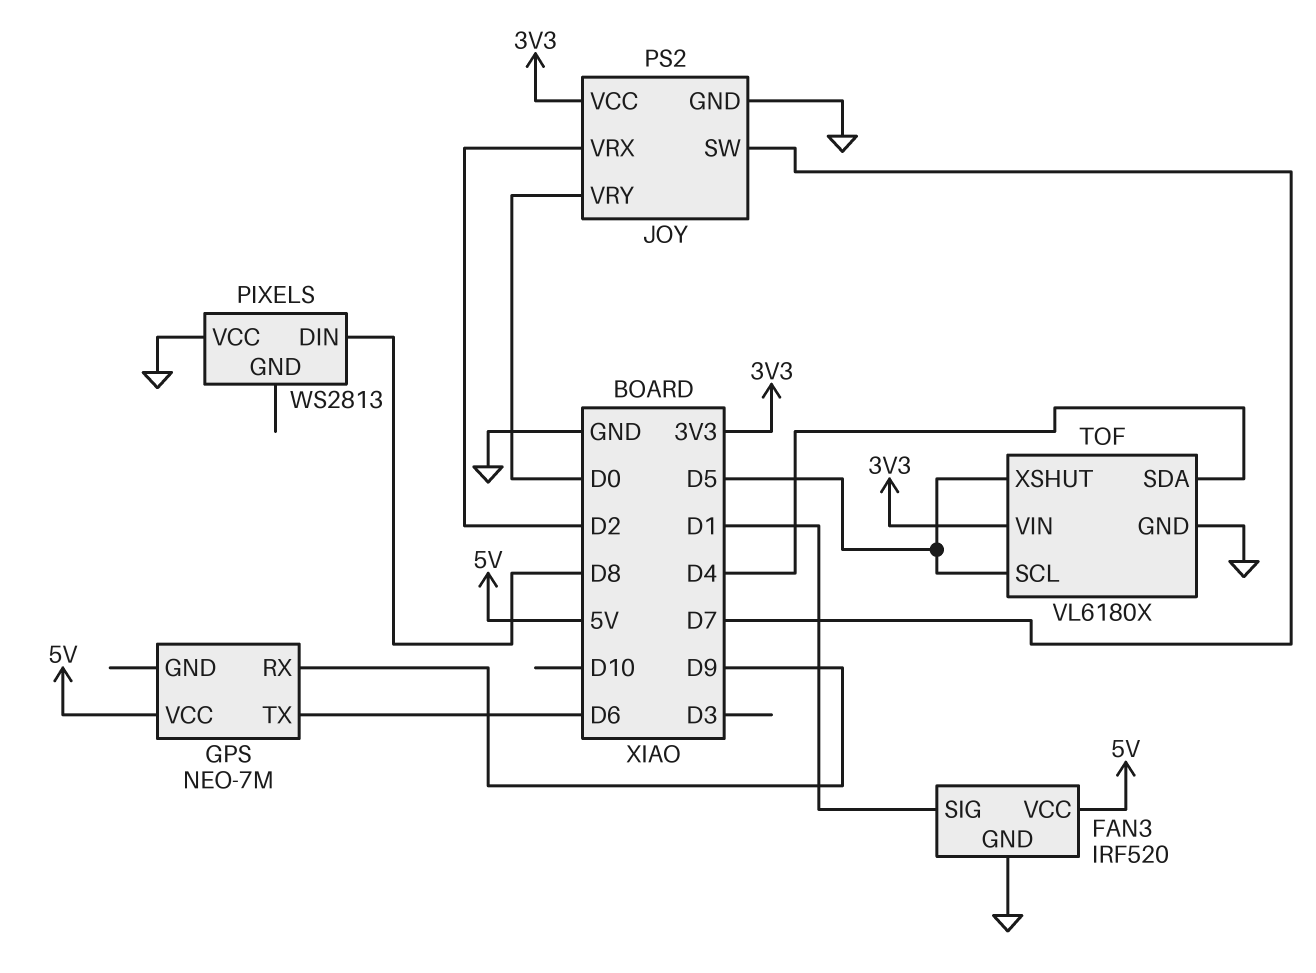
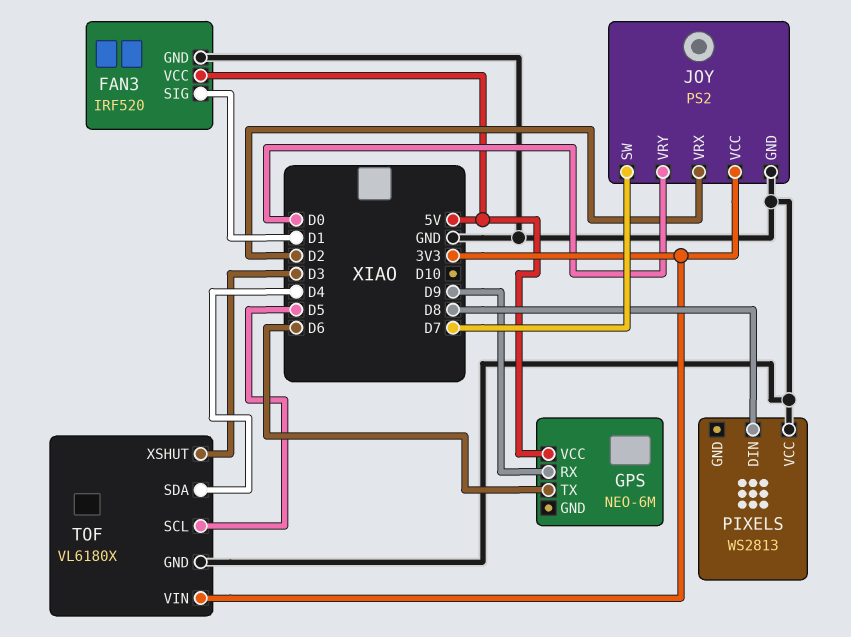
GPS: NEO-7M -> NEO-6M
TOF pin XSHUT: D5 -> D3

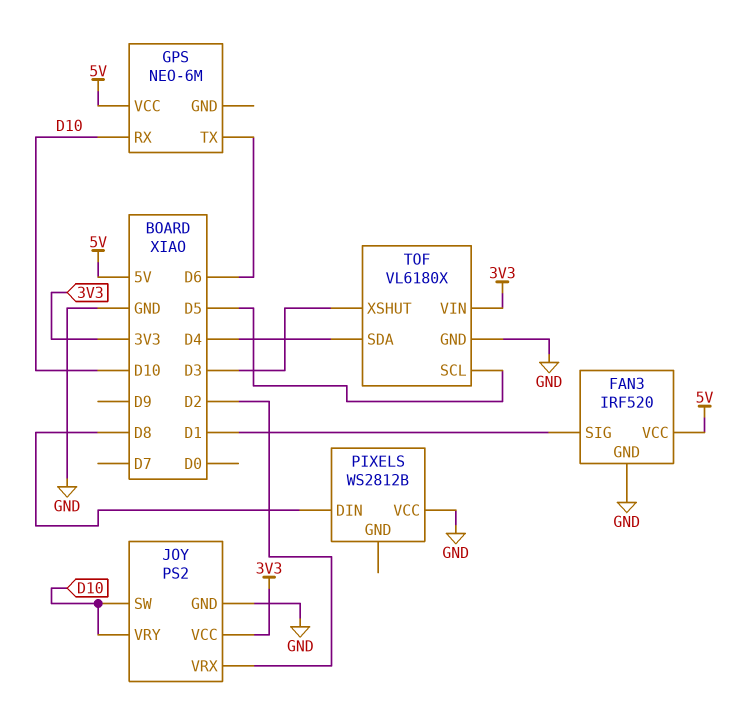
GPS pin RX: D9 -> D10
JOY pin SW: D7 -> D10
JOY pin VRY: D0 -> D10
PIXELS: WS2813 -> WS2812B

